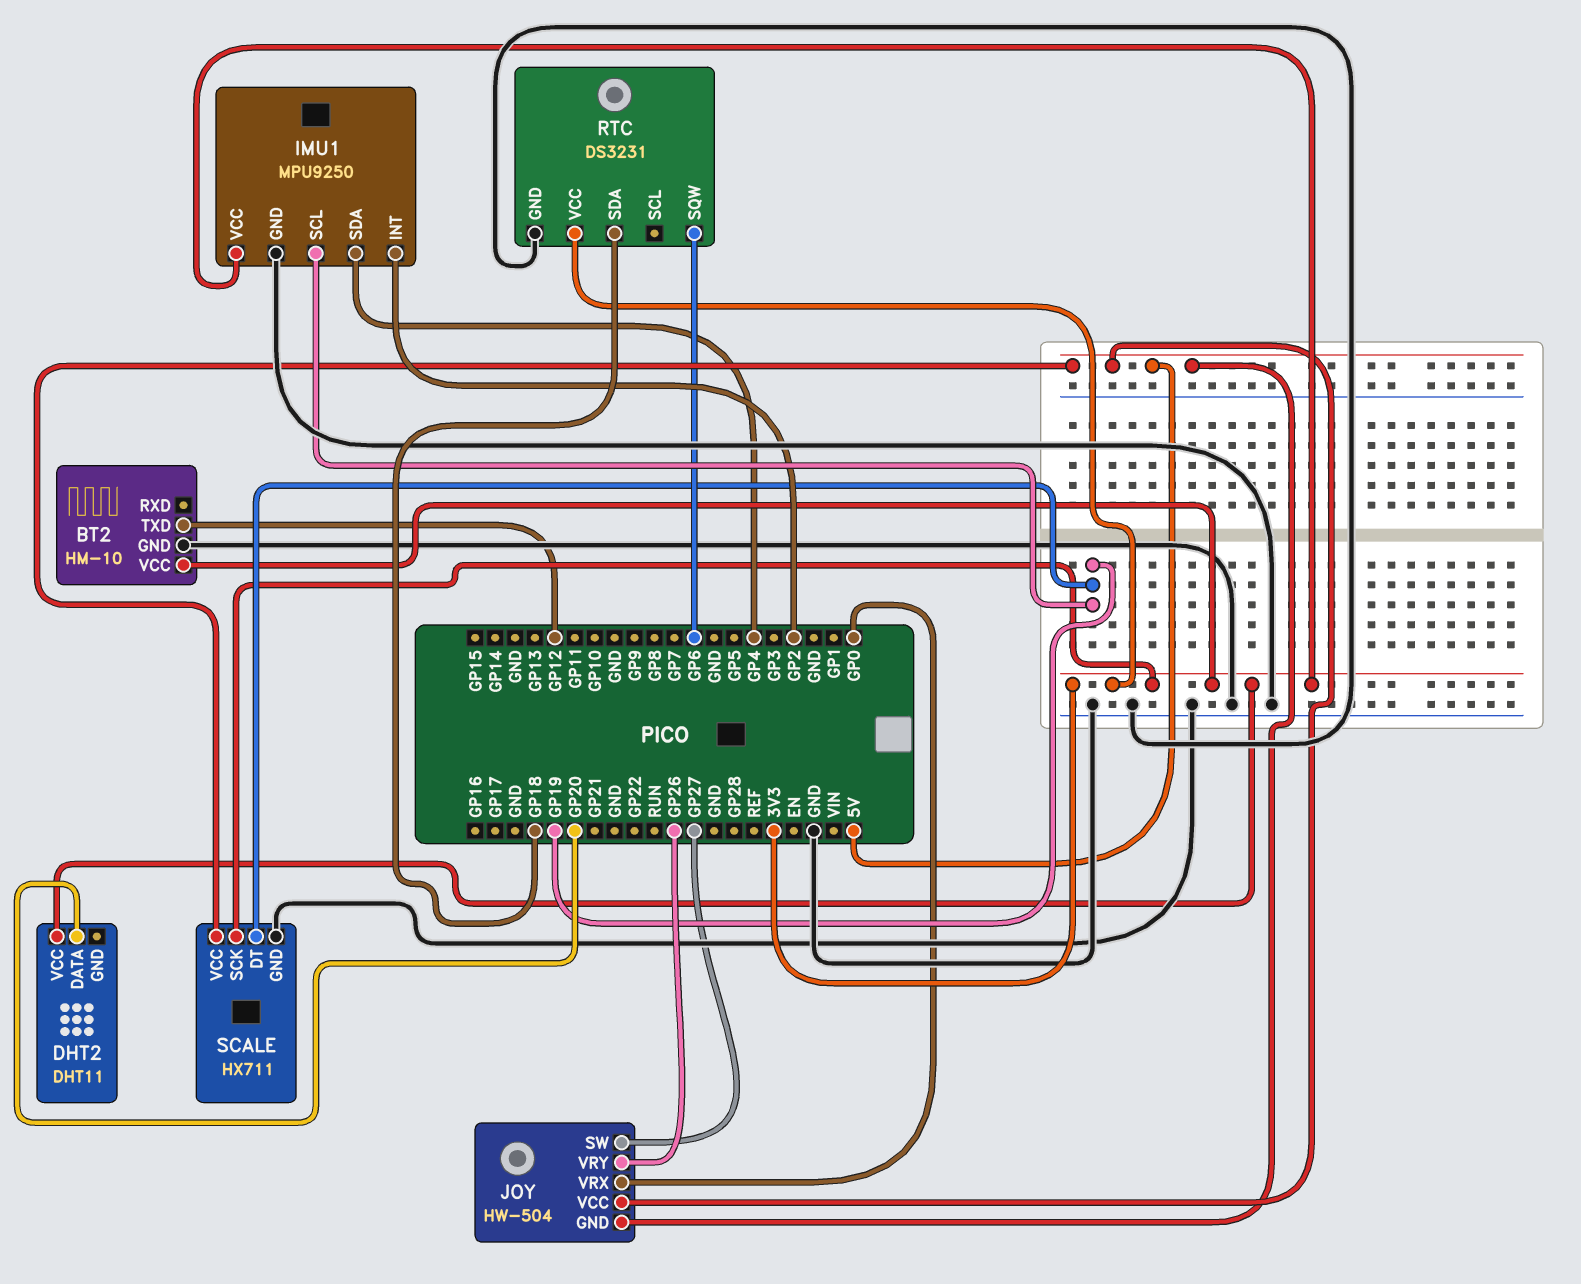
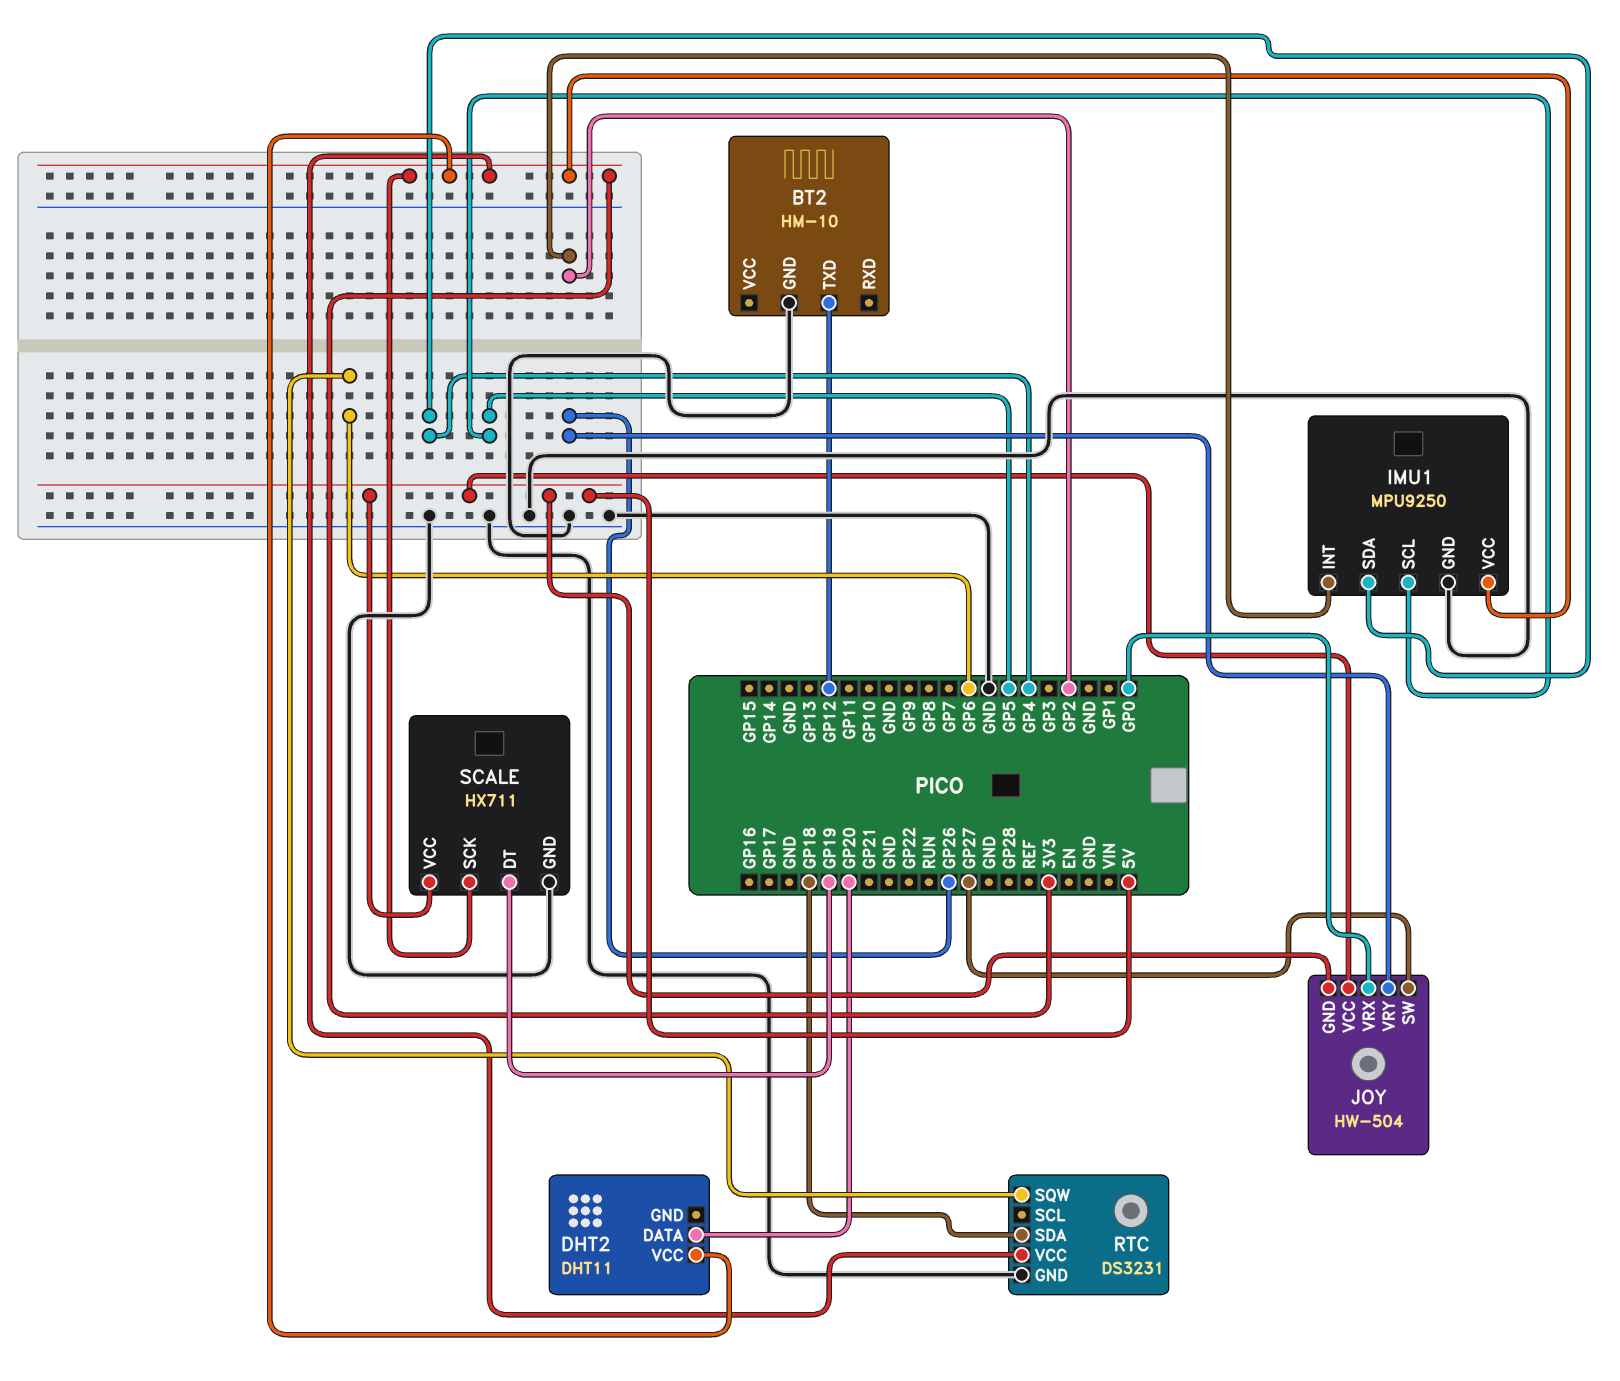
BT2 pin VCC: 3V3 -> none
IMU1 pin SCL: GP19 -> GP5

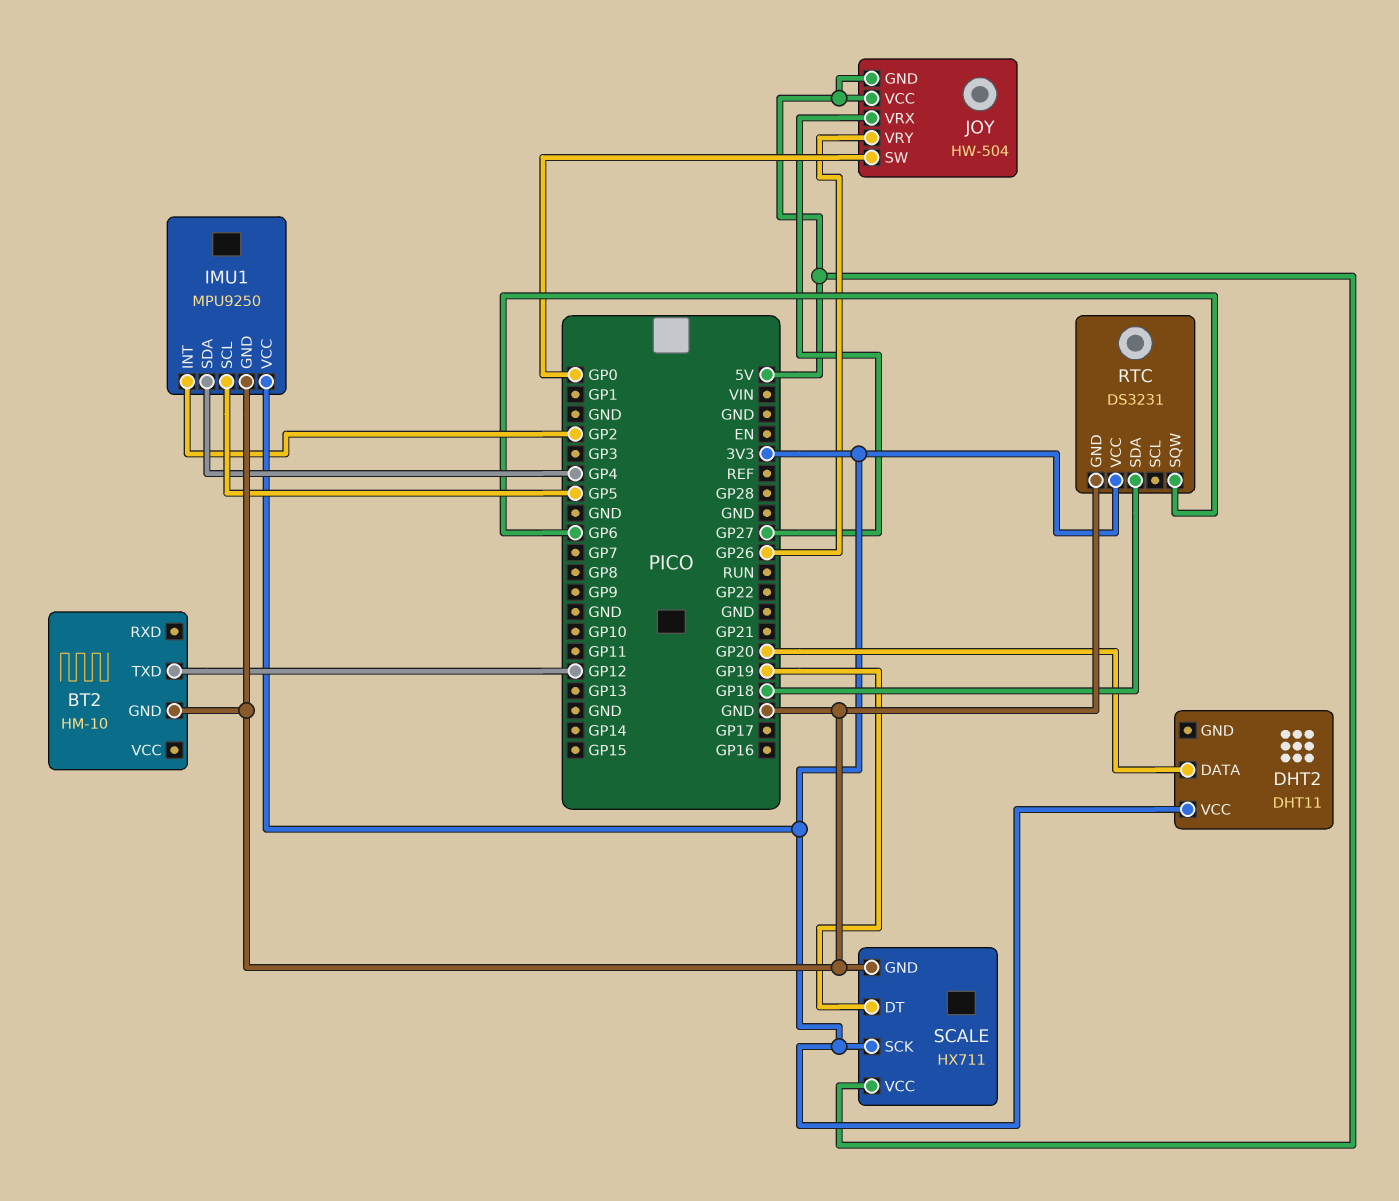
JOY pin SW: GP27 -> GP0
JOY pin VRX: GP0 -> GP27

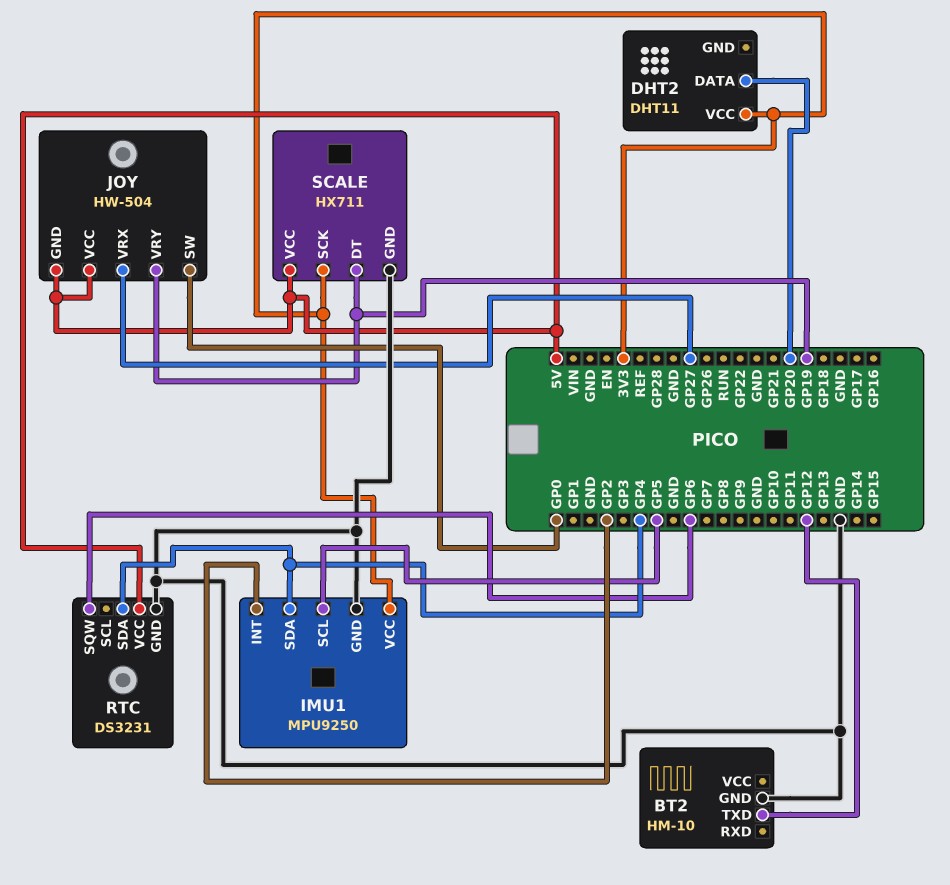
JOY pin VRY: GP26 -> GP19
RTC pin SDA: GP18 -> GP4
RTC pin VCC: 3V3 -> 5V

